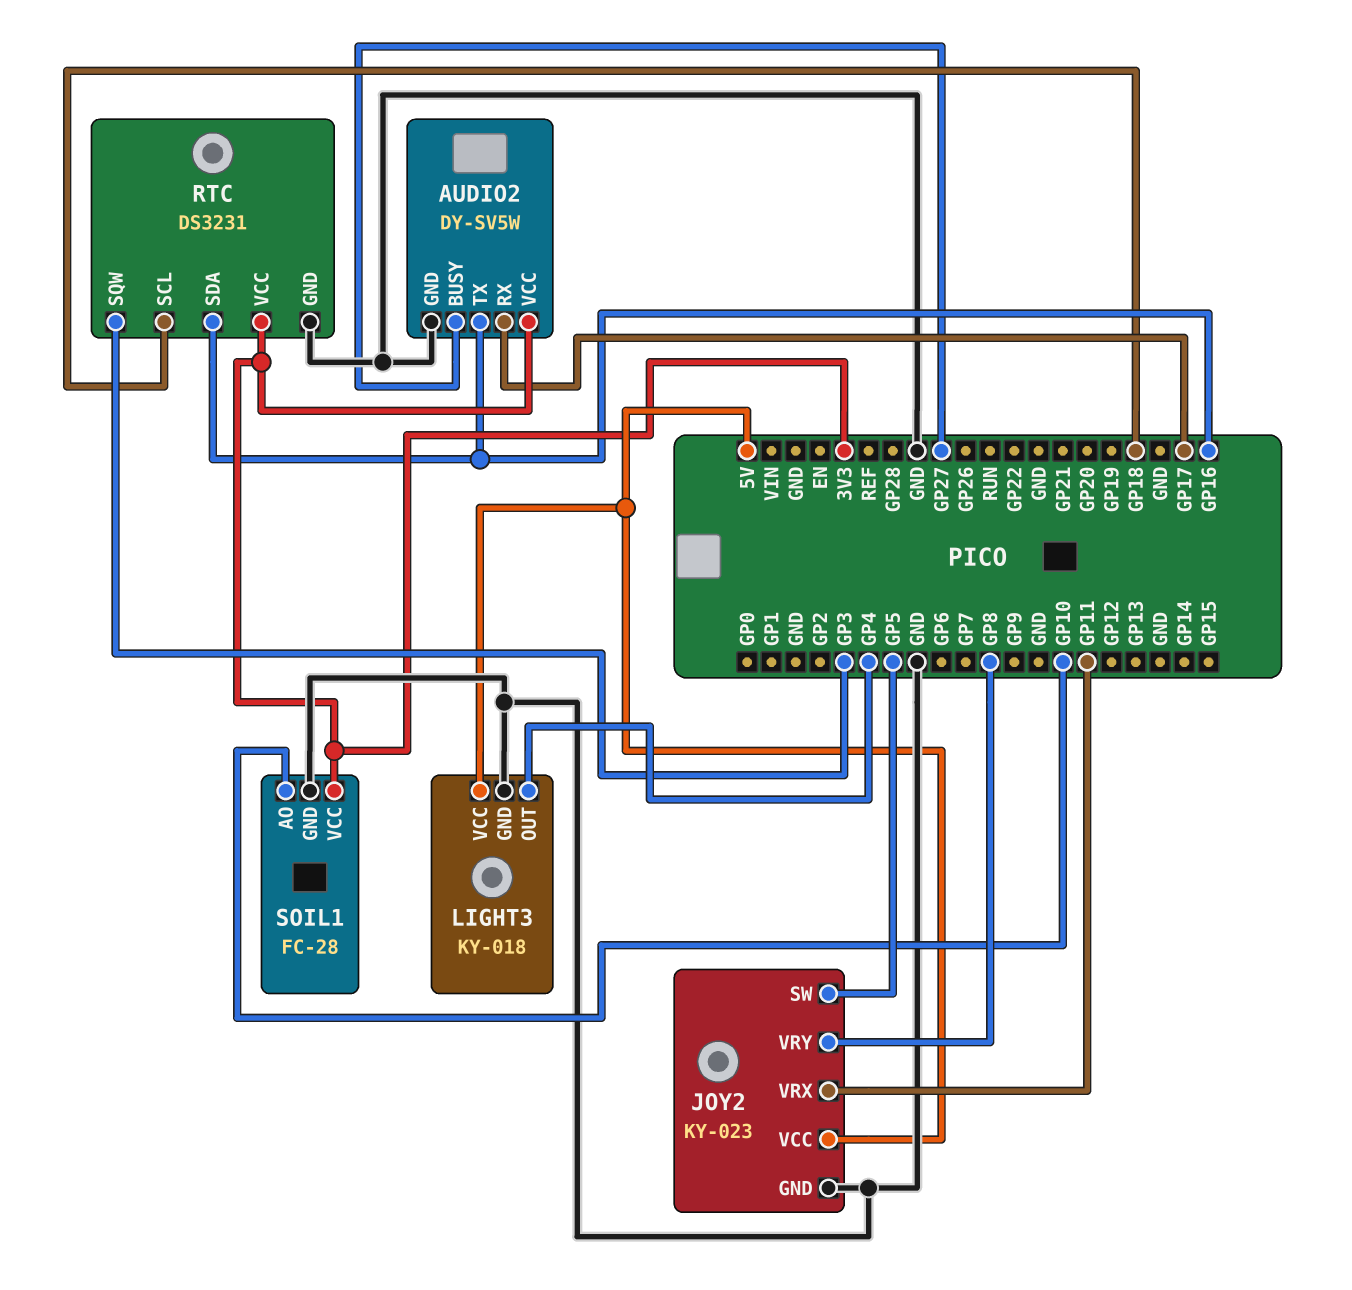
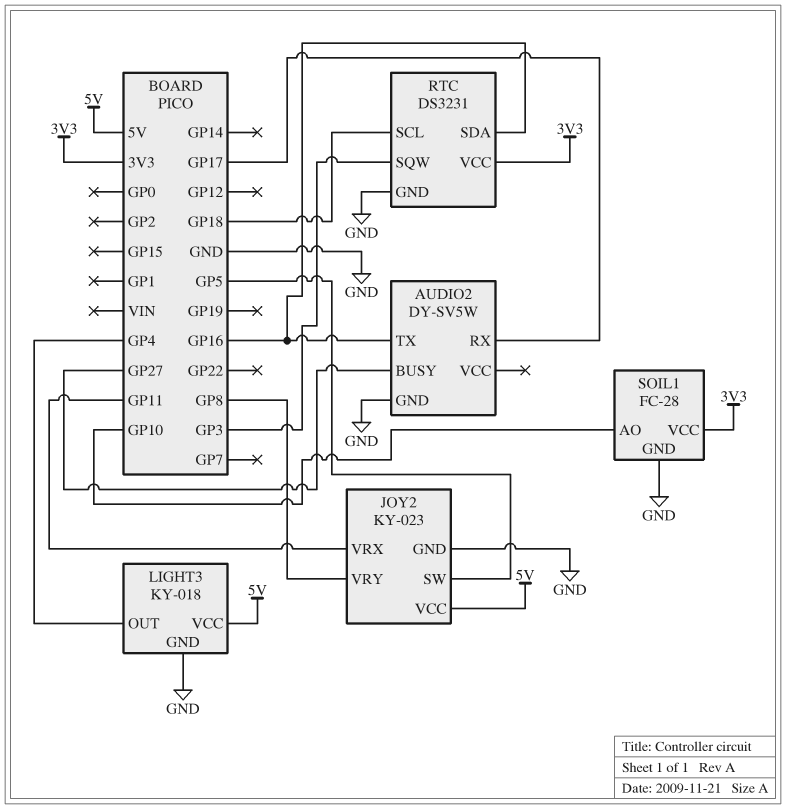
AUDIO2 pin VCC: 3V3 -> none

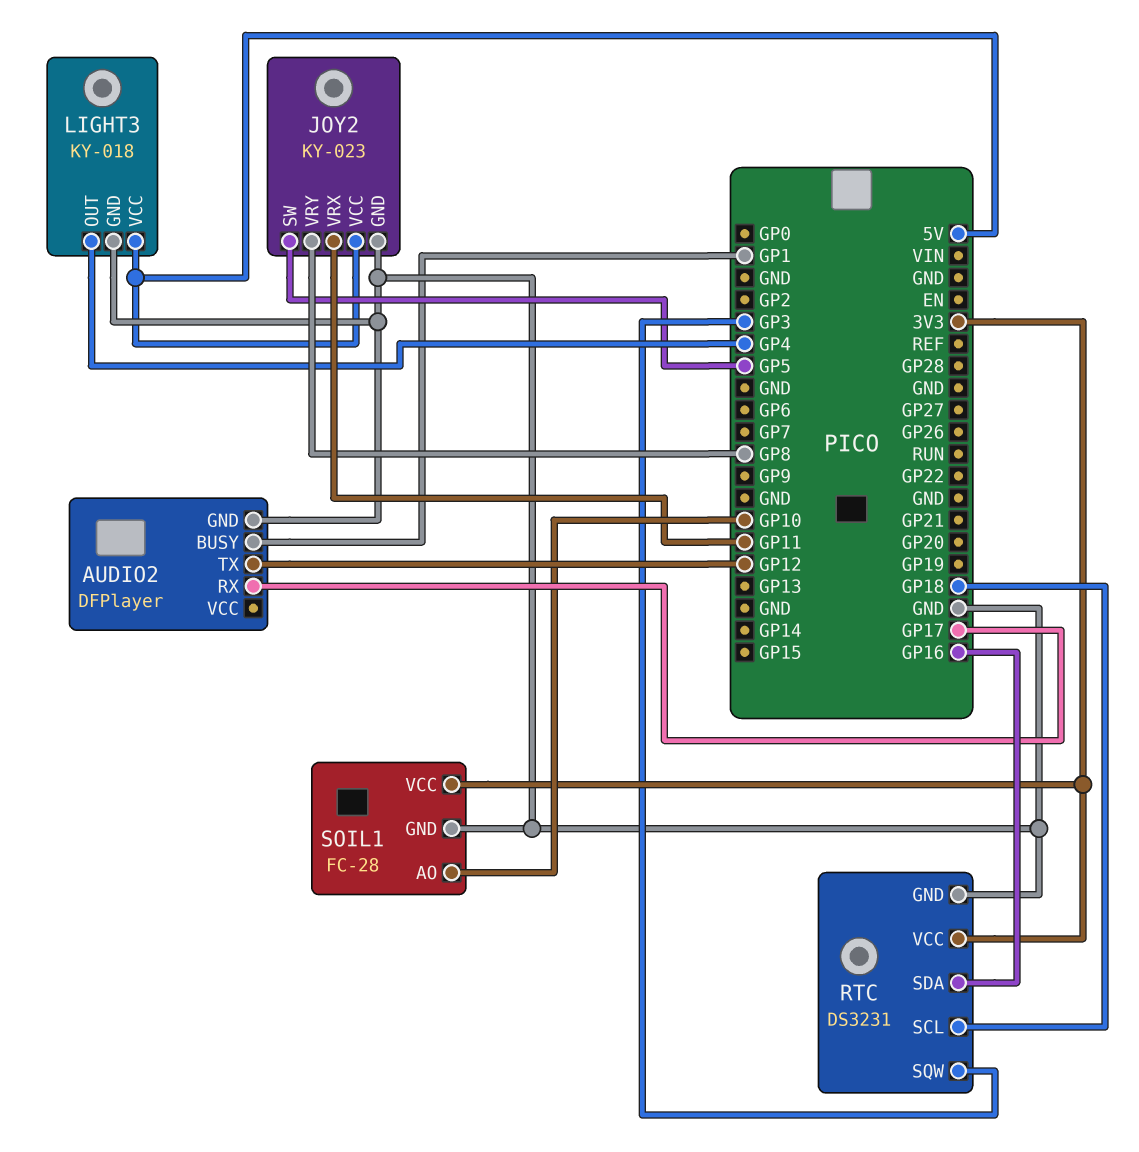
AUDIO2: DY-SV5W -> DFPlayer
AUDIO2 pin BUSY: GP27 -> GP1
AUDIO2 pin TX: GP16 -> GP12

